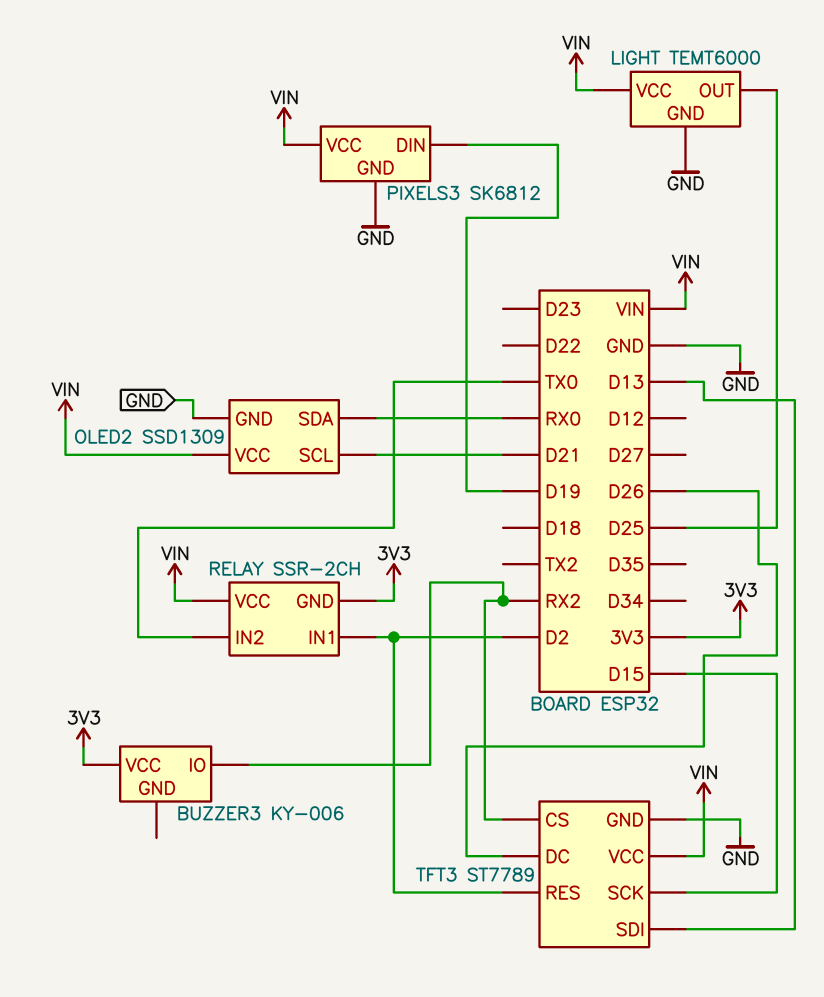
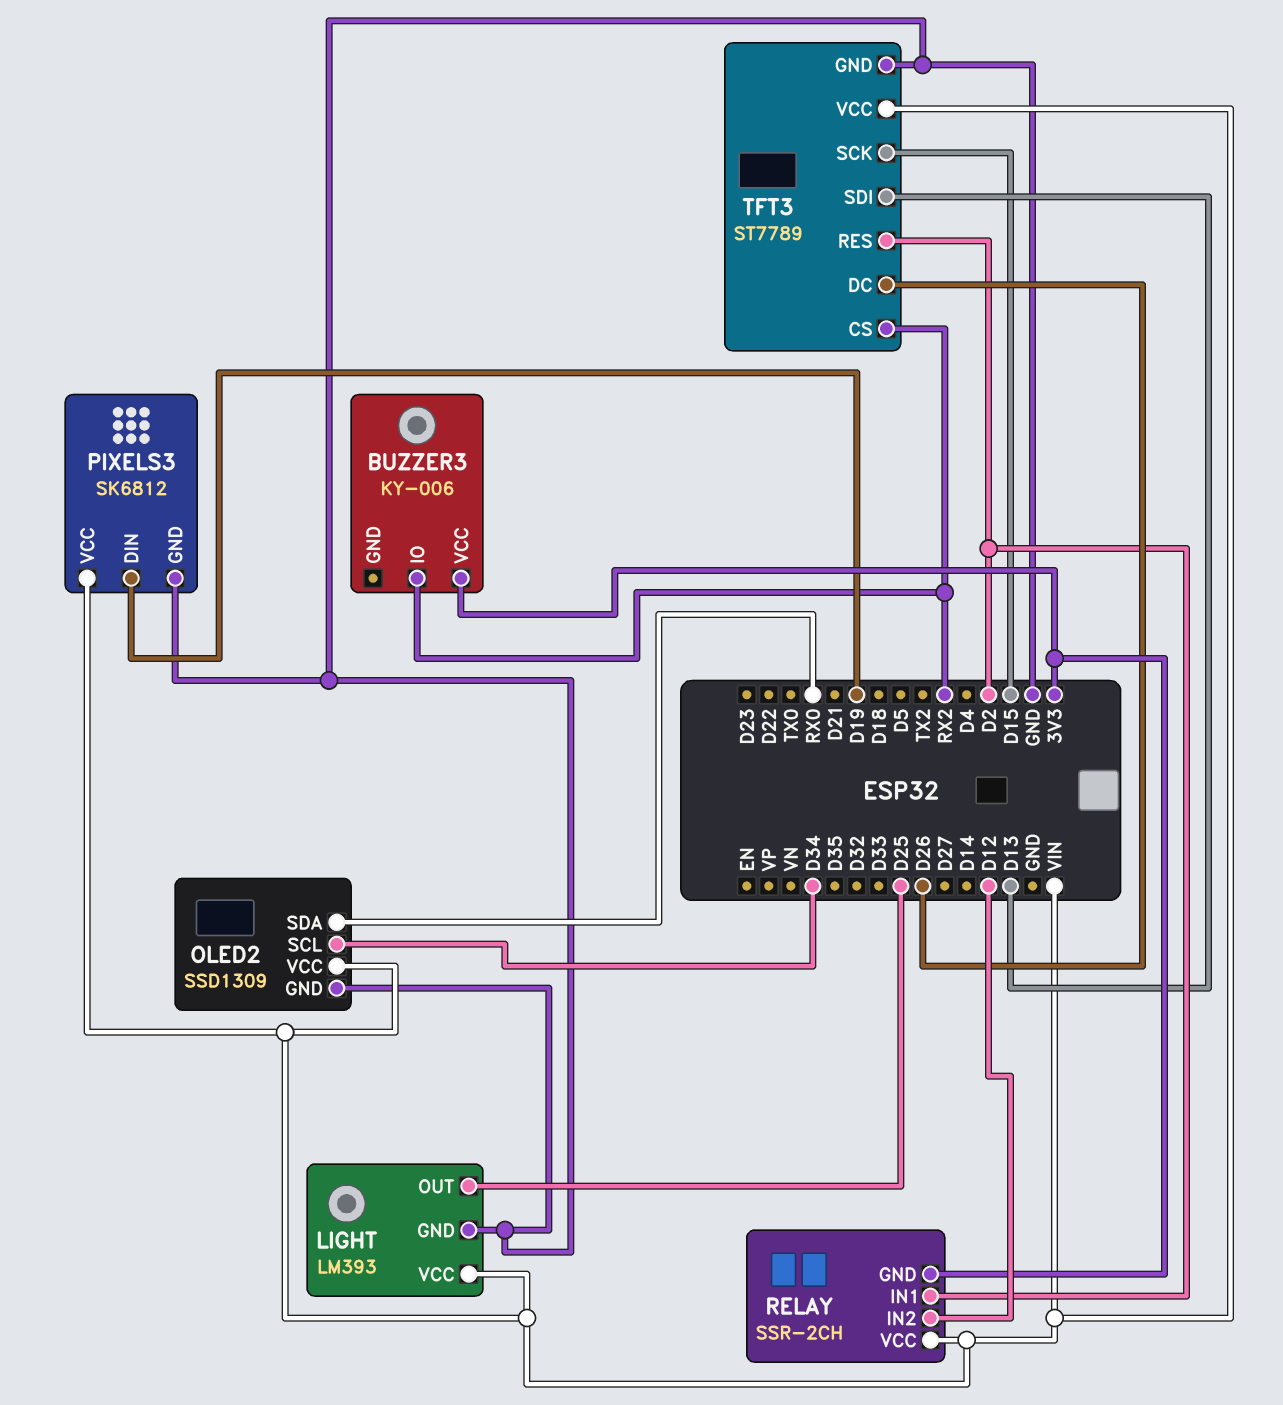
LIGHT: TEMT6000 -> LM393
OLED2 pin SCL: D21 -> D34
RELAY pin IN2: TX0 -> D12

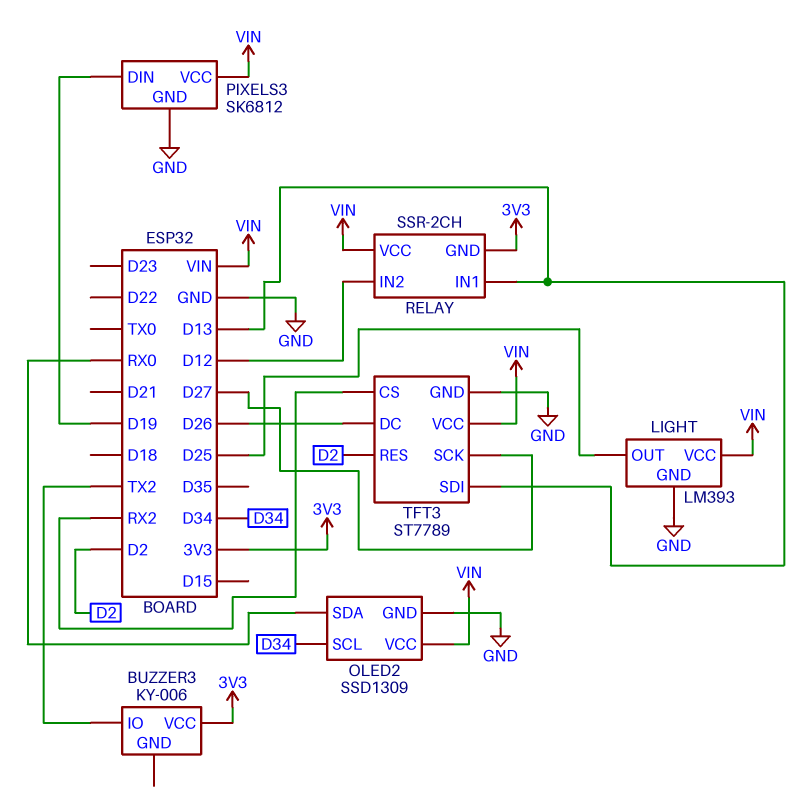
BUZZER3 pin IO: RX2 -> TX2
RELAY pin IN1: D2 -> D13
TFT3 pin SCK: D15 -> D27

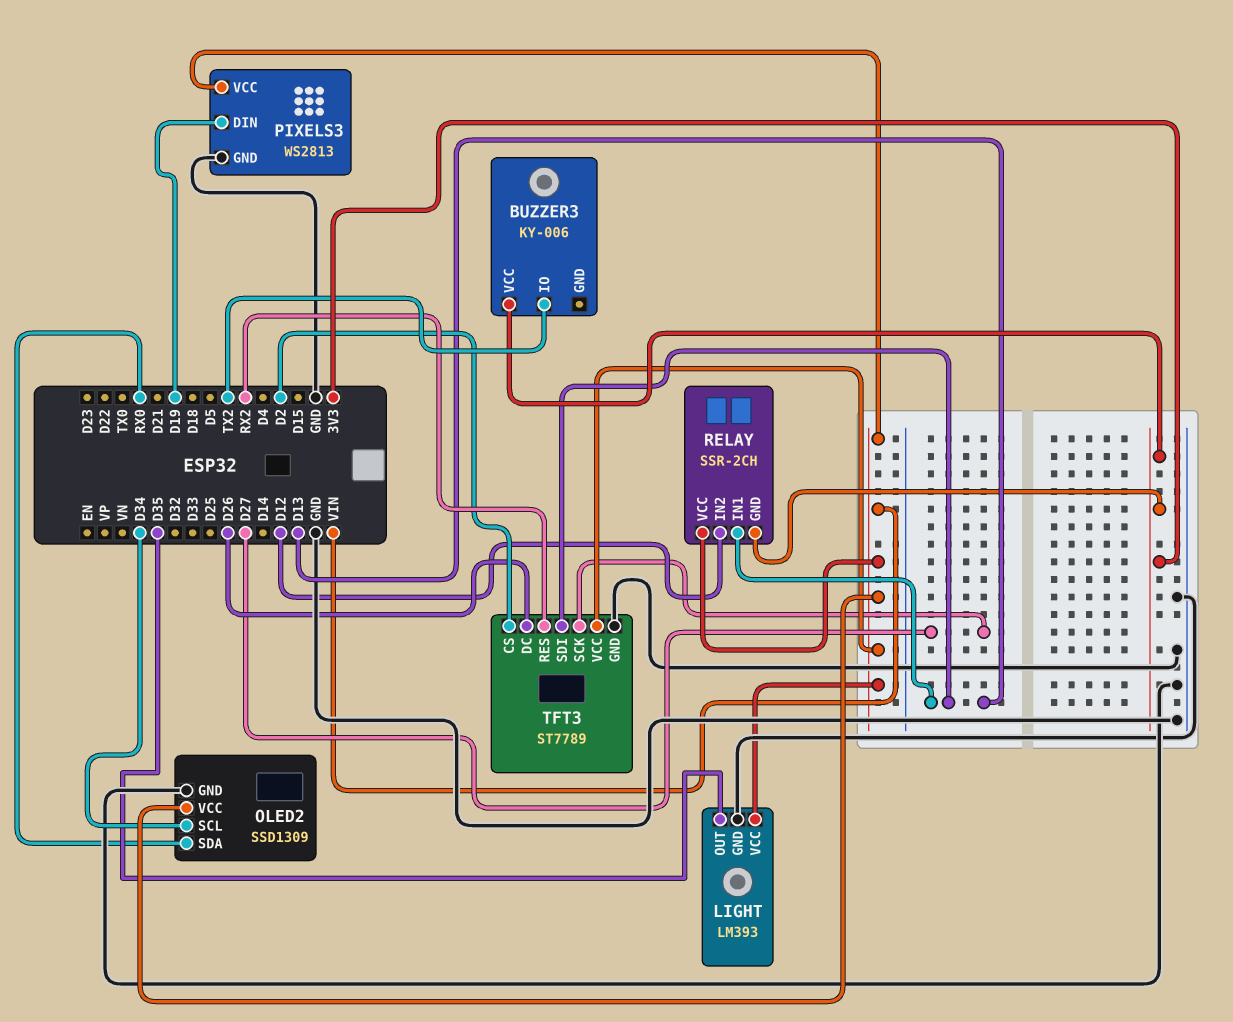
LIGHT pin OUT: D25 -> D35
PIXELS3: SK6812 -> WS2813
TFT3 pin CS: RX2 -> D2
TFT3 pin RES: D2 -> RX2

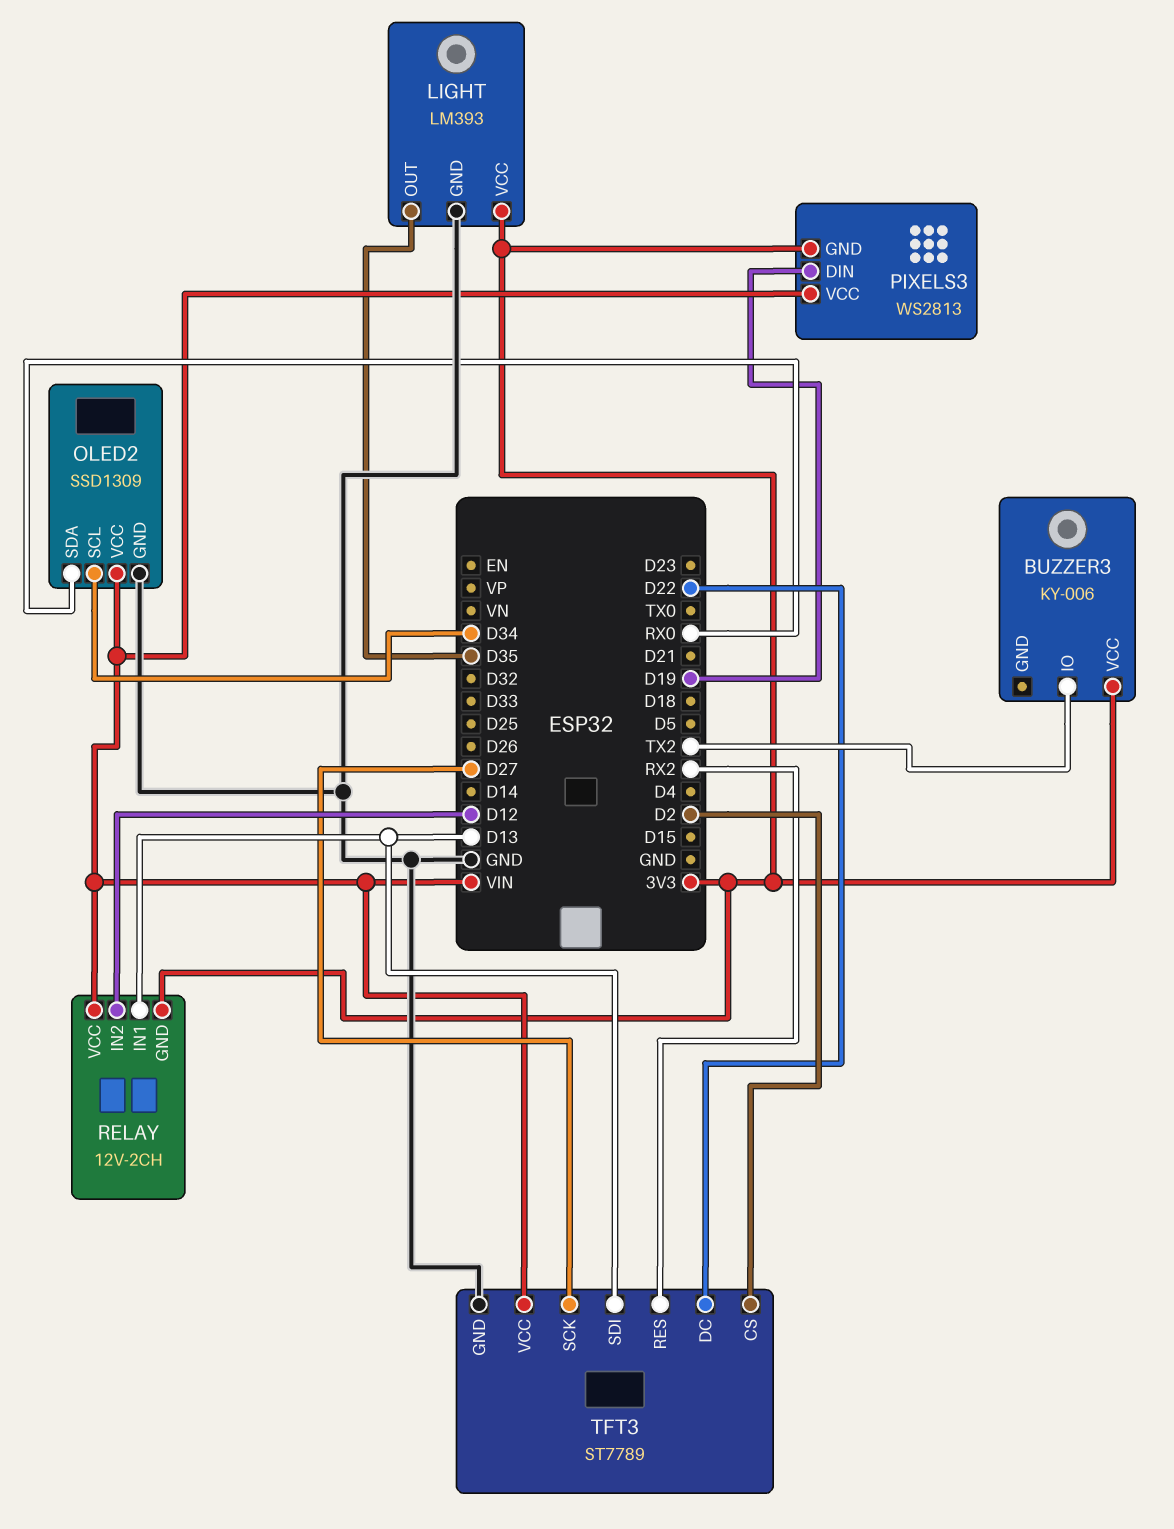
LIGHT pin VCC: VIN -> 3V3
PIXELS3 pin GND: GND -> 3V3
RELAY: SSR-2CH -> 12V-2CH
TFT3 pin DC: D26 -> D22

